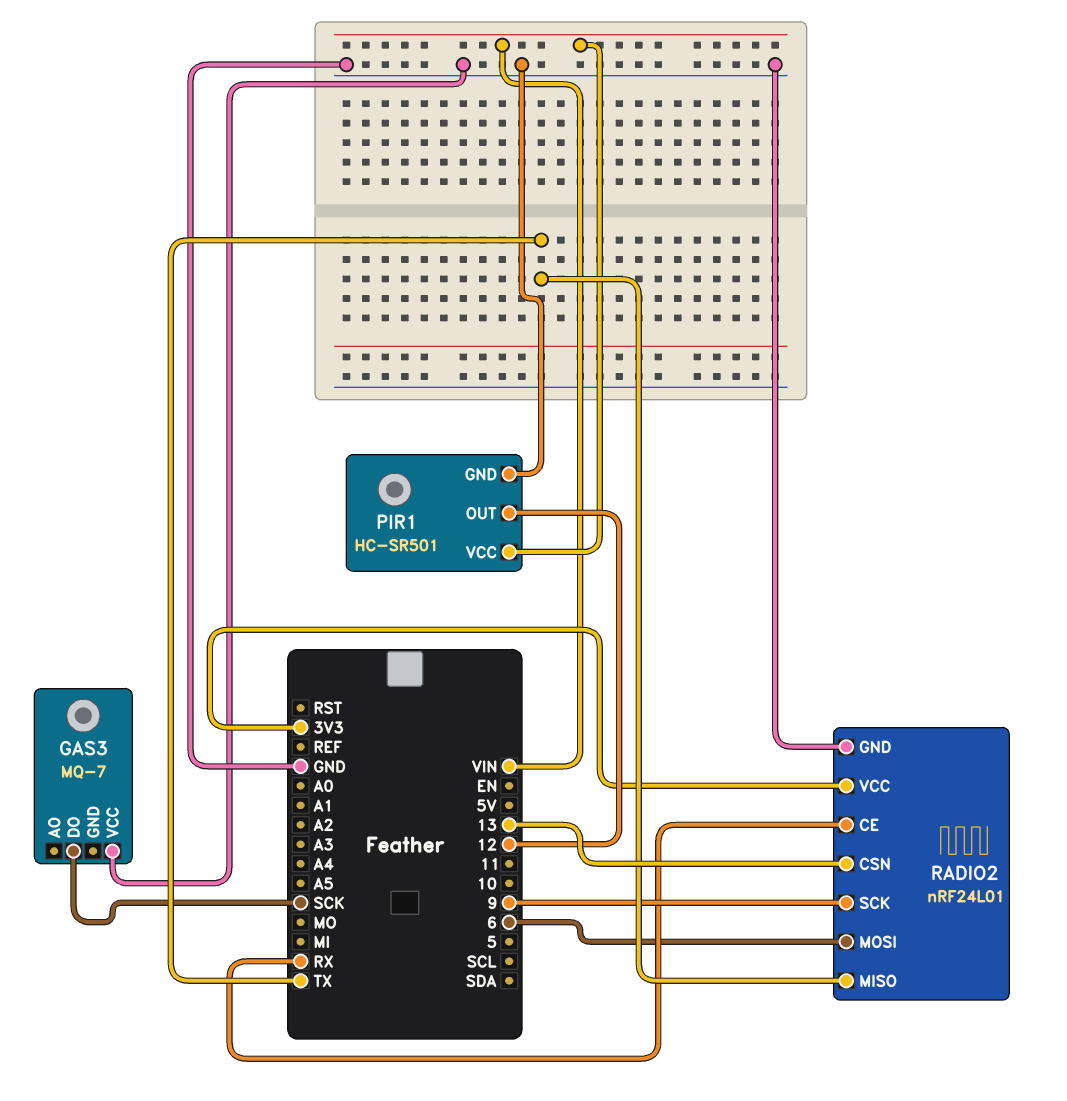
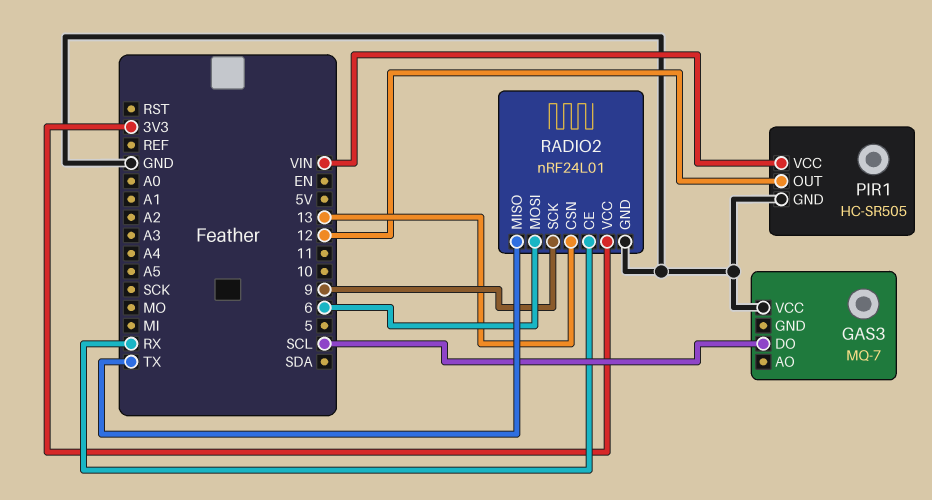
GAS3 pin DO: SCK -> SCL
PIR1: HC-SR501 -> HC-SR505

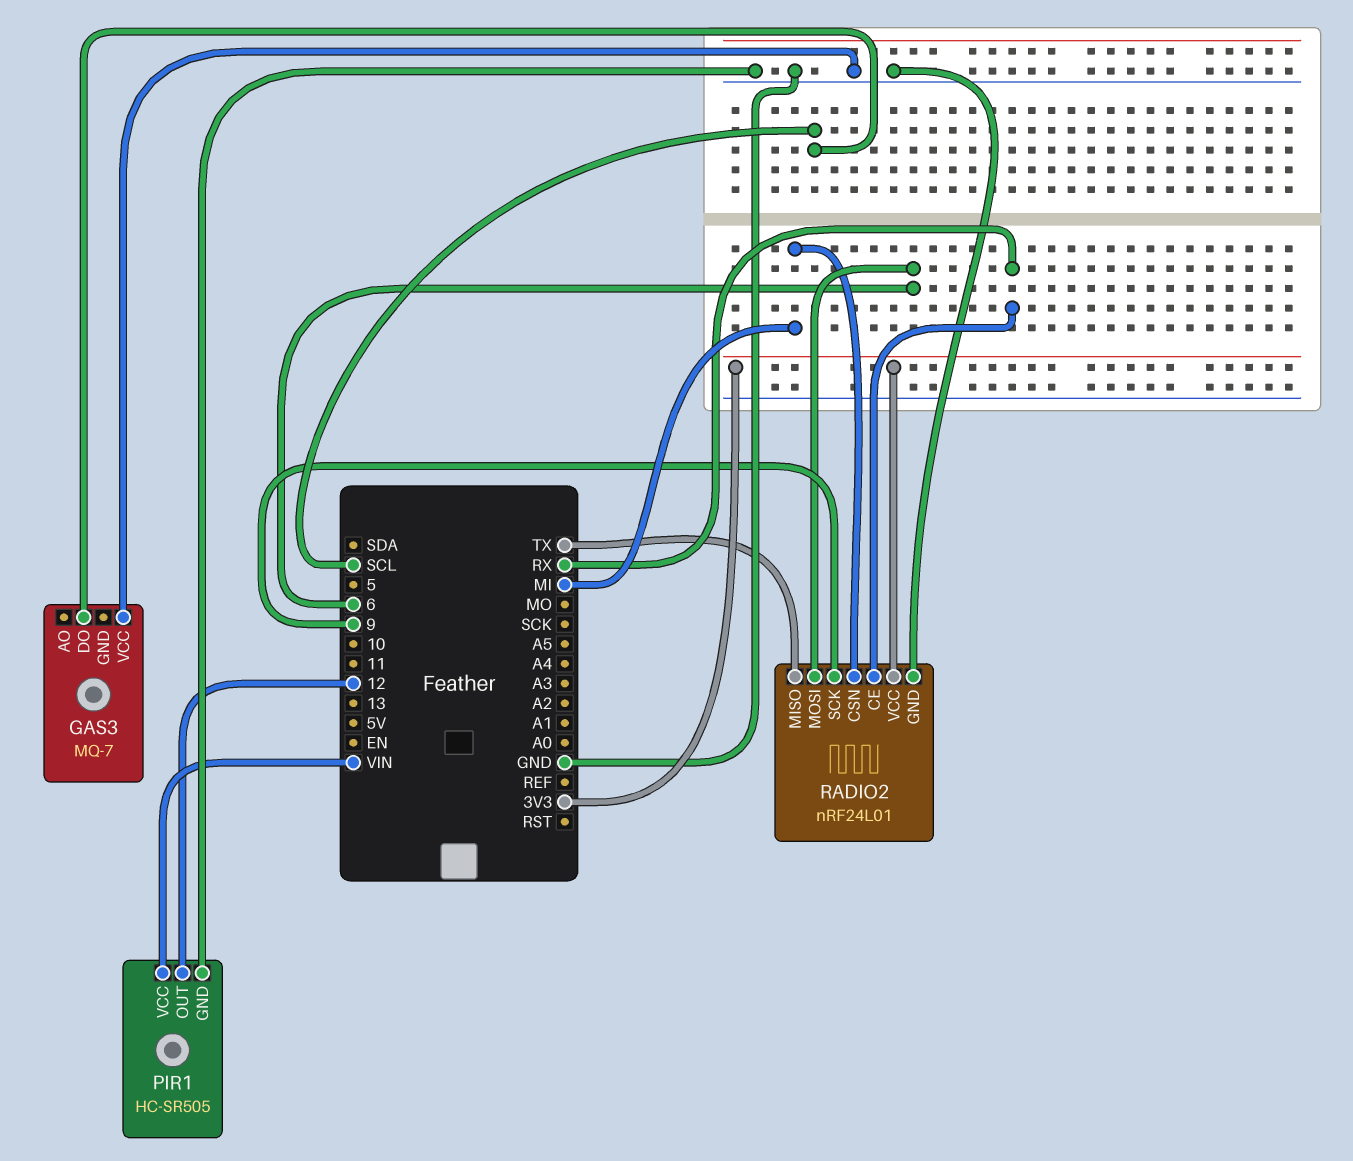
RADIO2 pin CSN: 13 -> MI

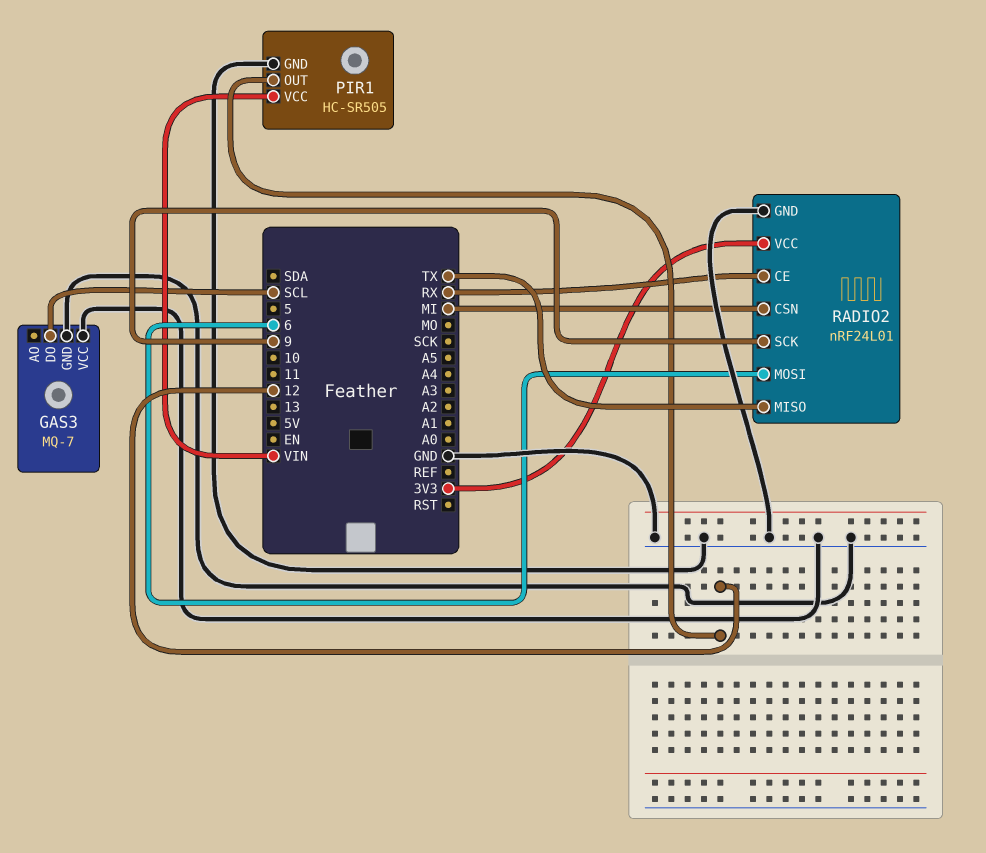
GAS3 pin GND: none -> GND

